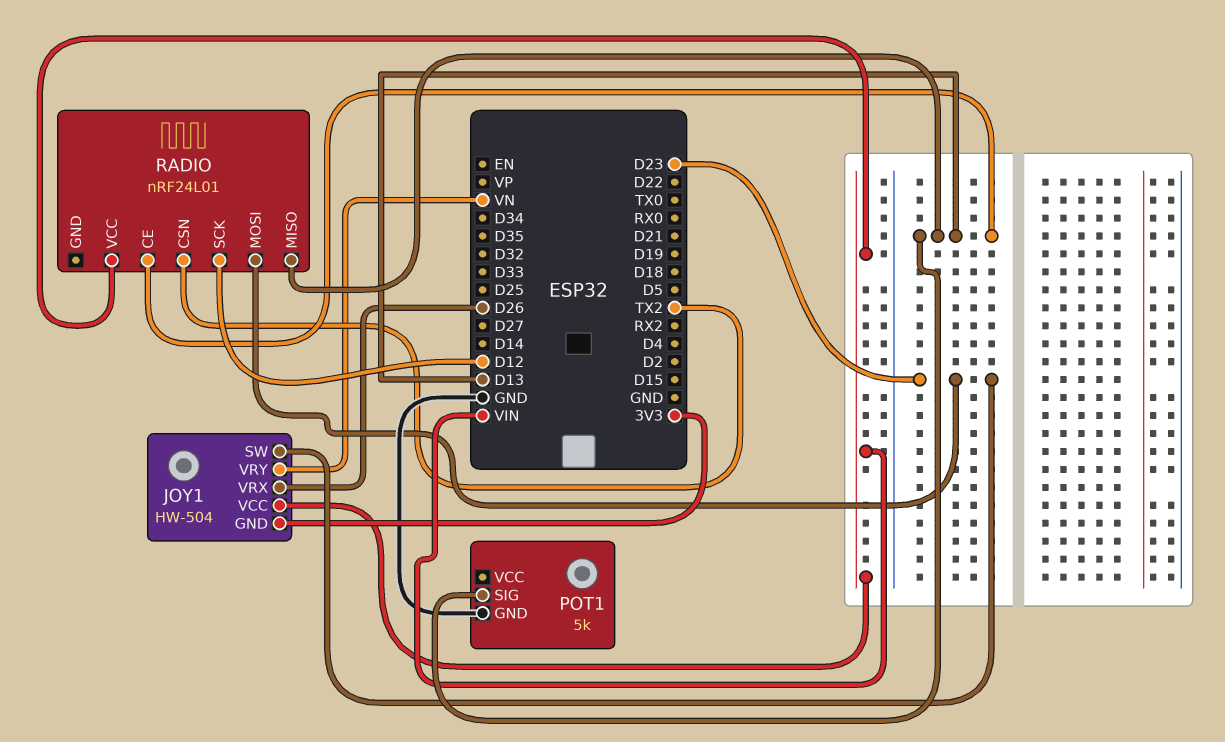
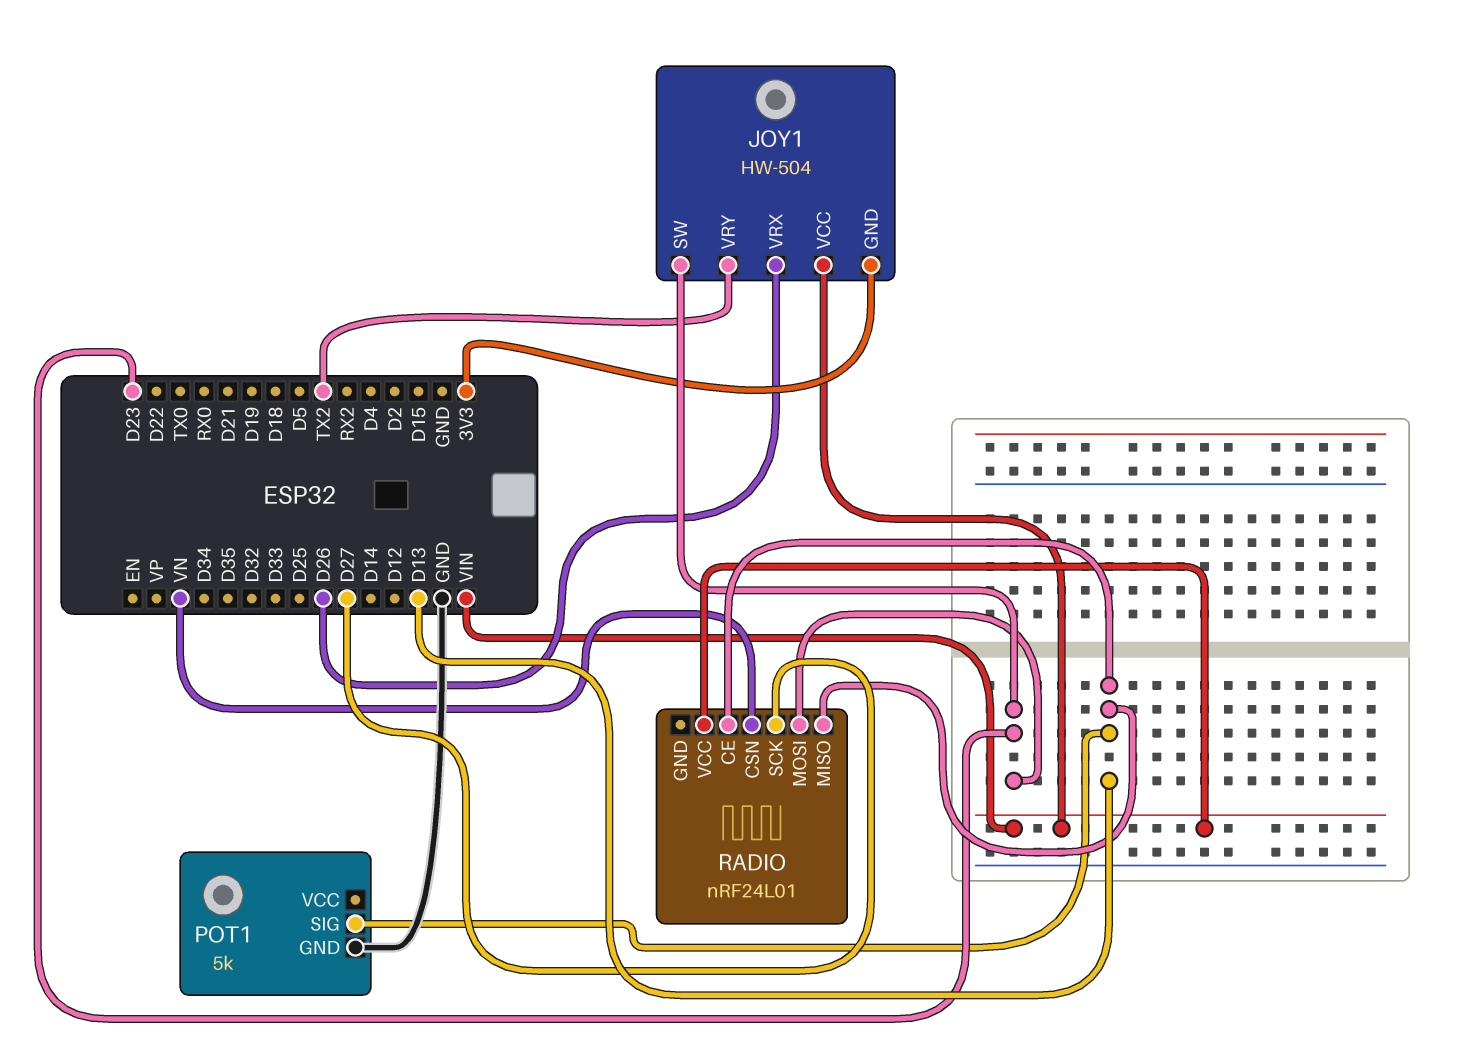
JOY1 pin VRY: VN -> TX2
RADIO pin CSN: TX2 -> VN
RADIO pin SCK: D12 -> D27

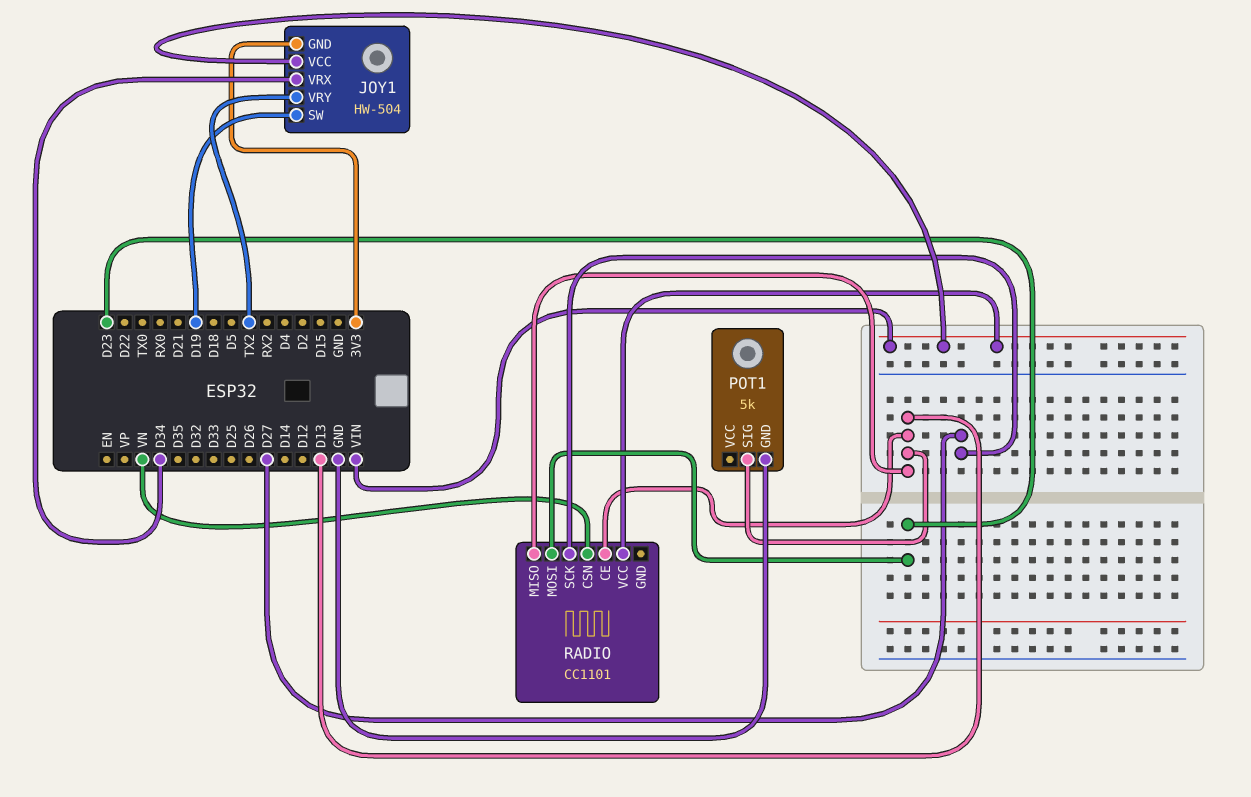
JOY1 pin SW: D23 -> D19
JOY1 pin VRX: D26 -> D34
RADIO: nRF24L01 -> CC1101

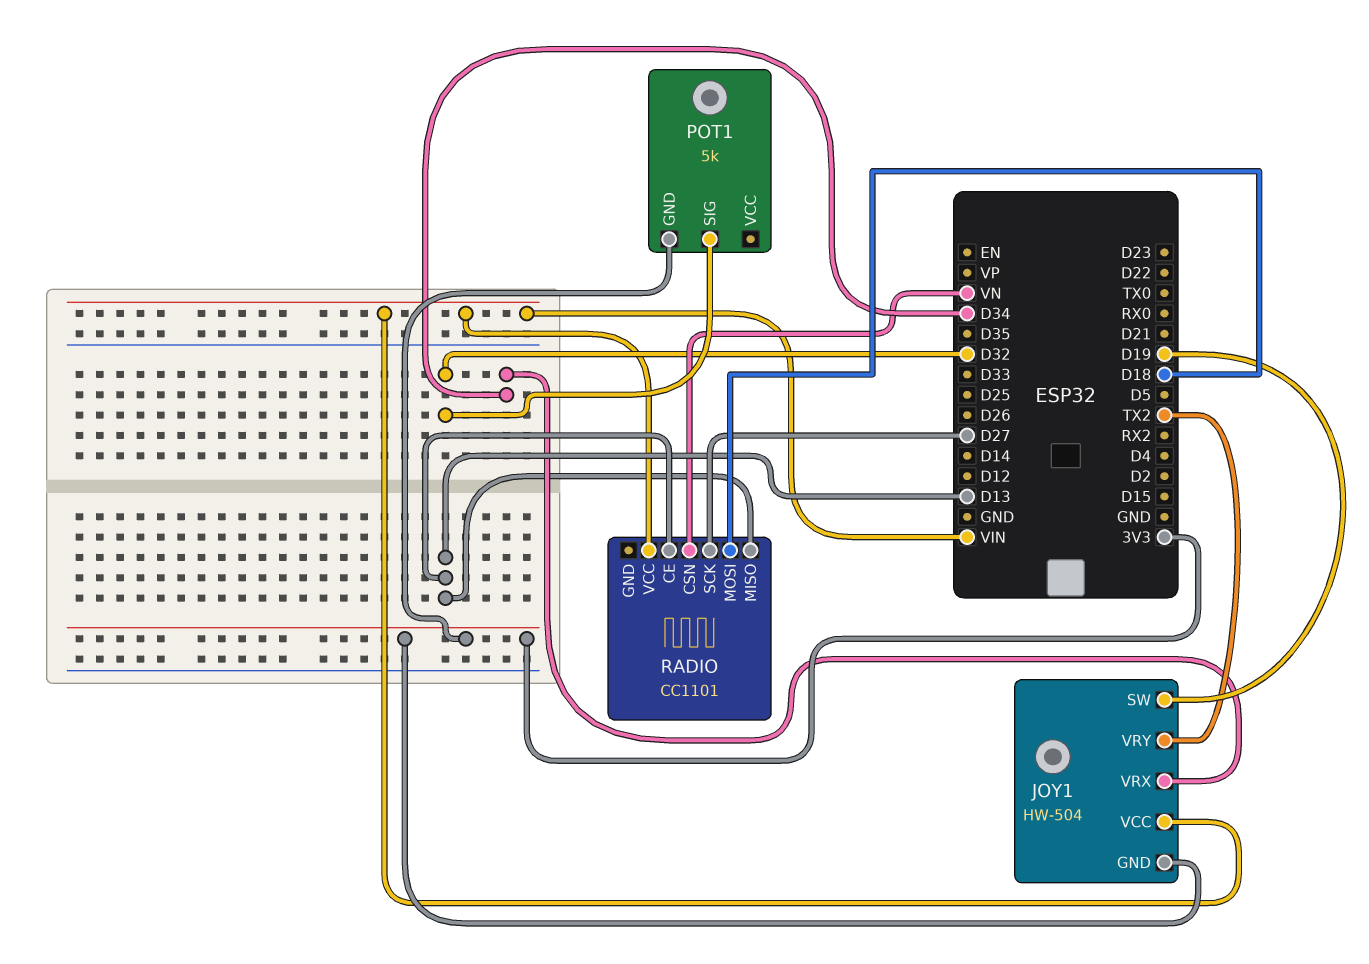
POT1 pin GND: GND -> 3V3
POT1 pin SIG: D13 -> D32
RADIO pin MOSI: D23 -> D18

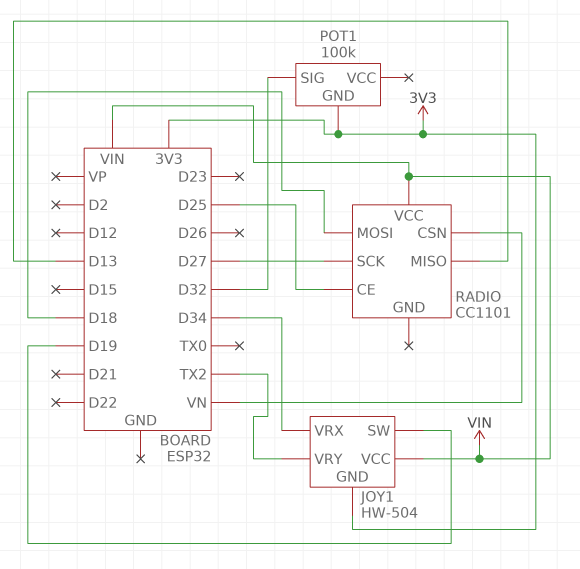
POT1: 5k -> 100k
RADIO pin CE: D13 -> D25

